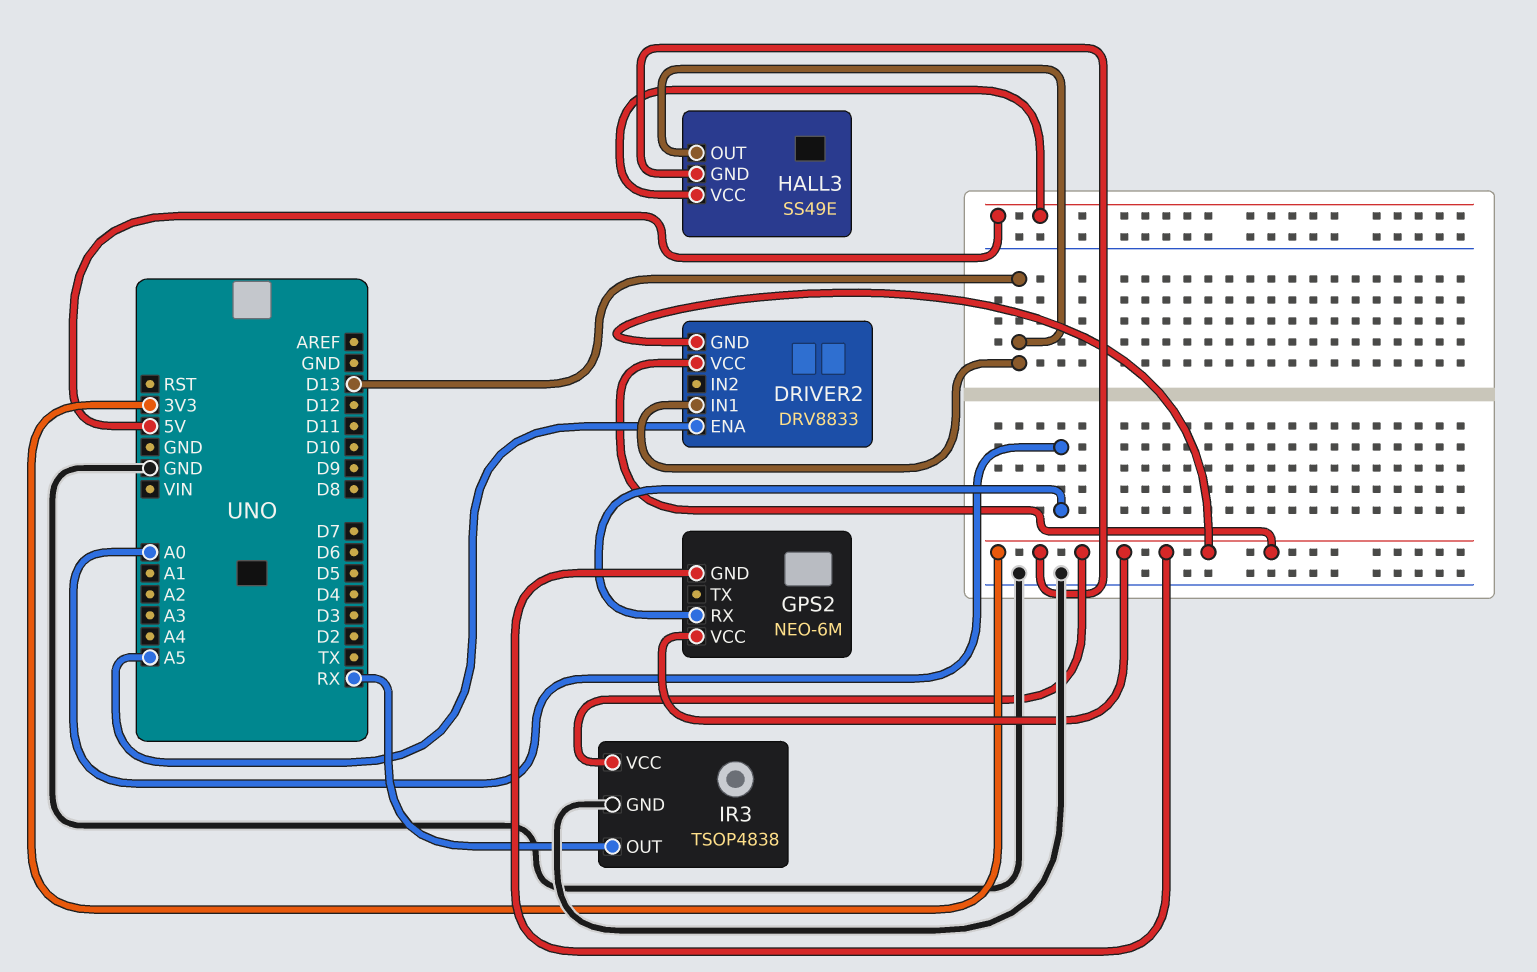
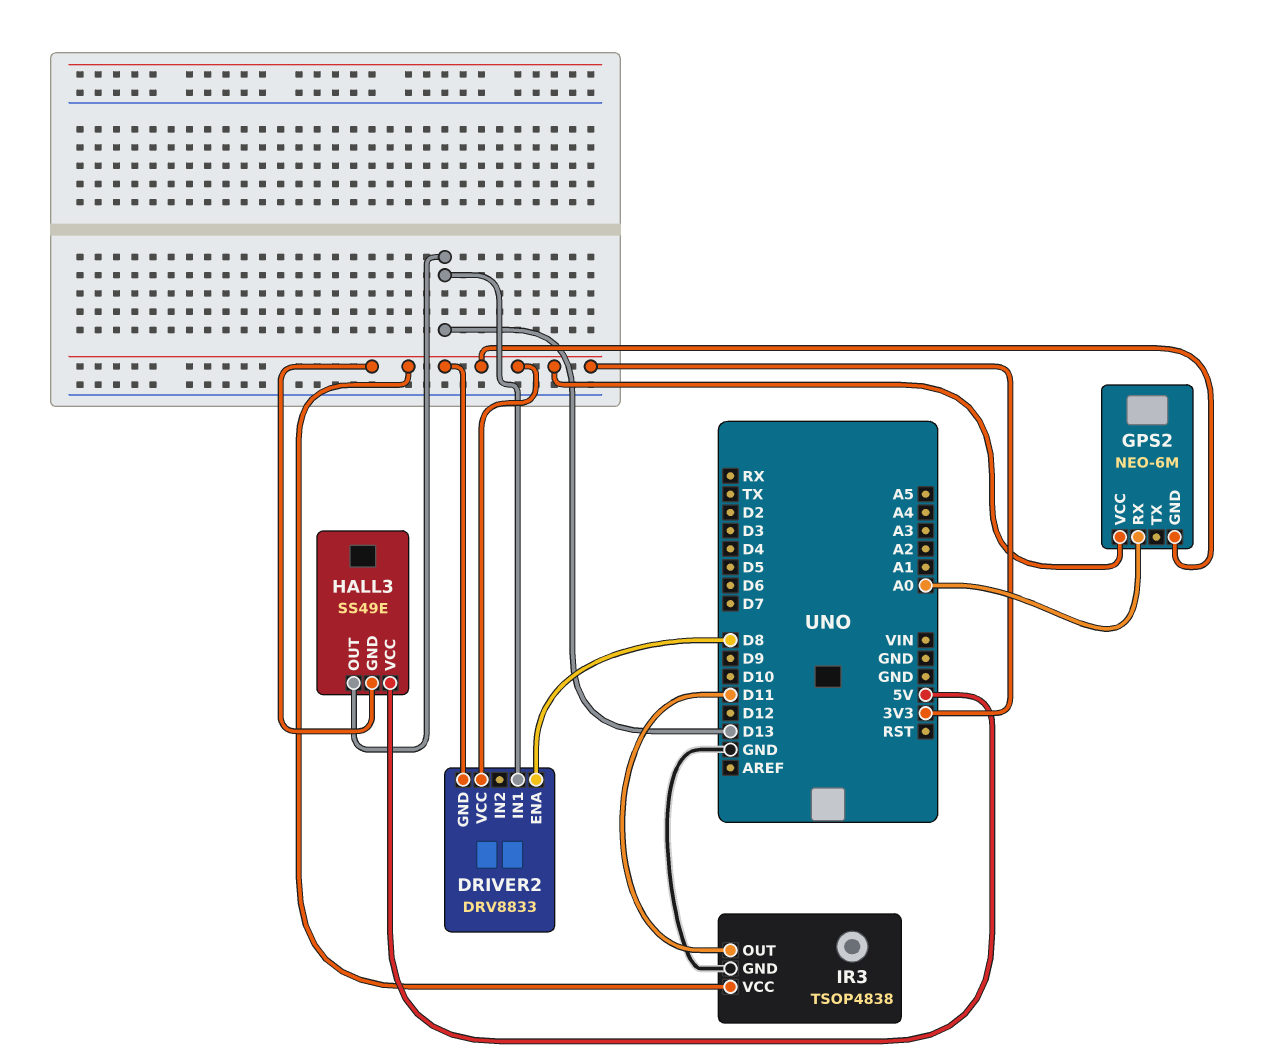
DRIVER2 pin ENA: A5 -> D8
IR3 pin OUT: RX -> D11

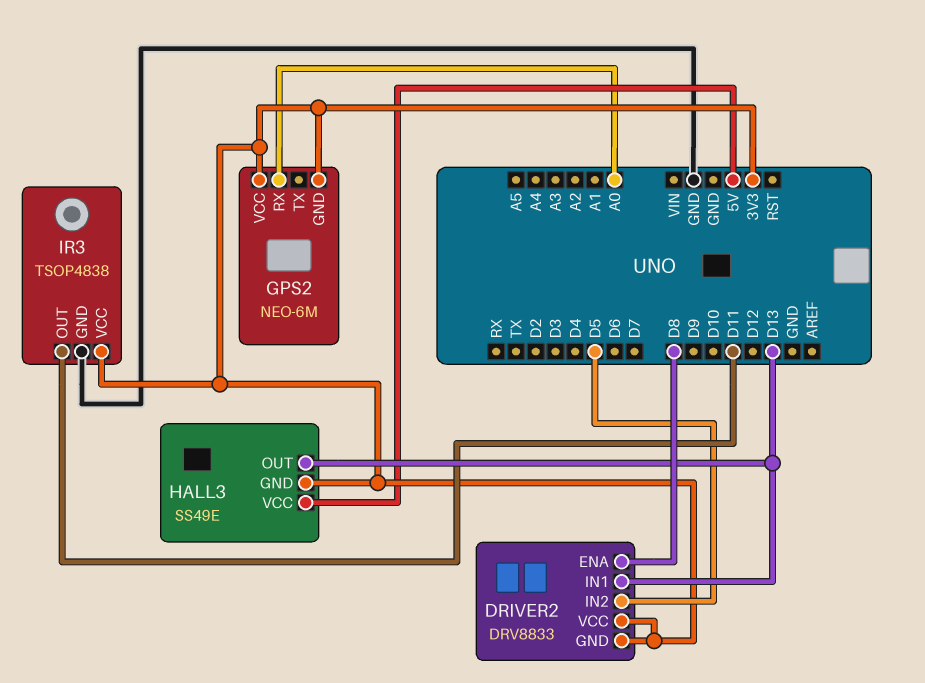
DRIVER2 pin IN2: none -> D5

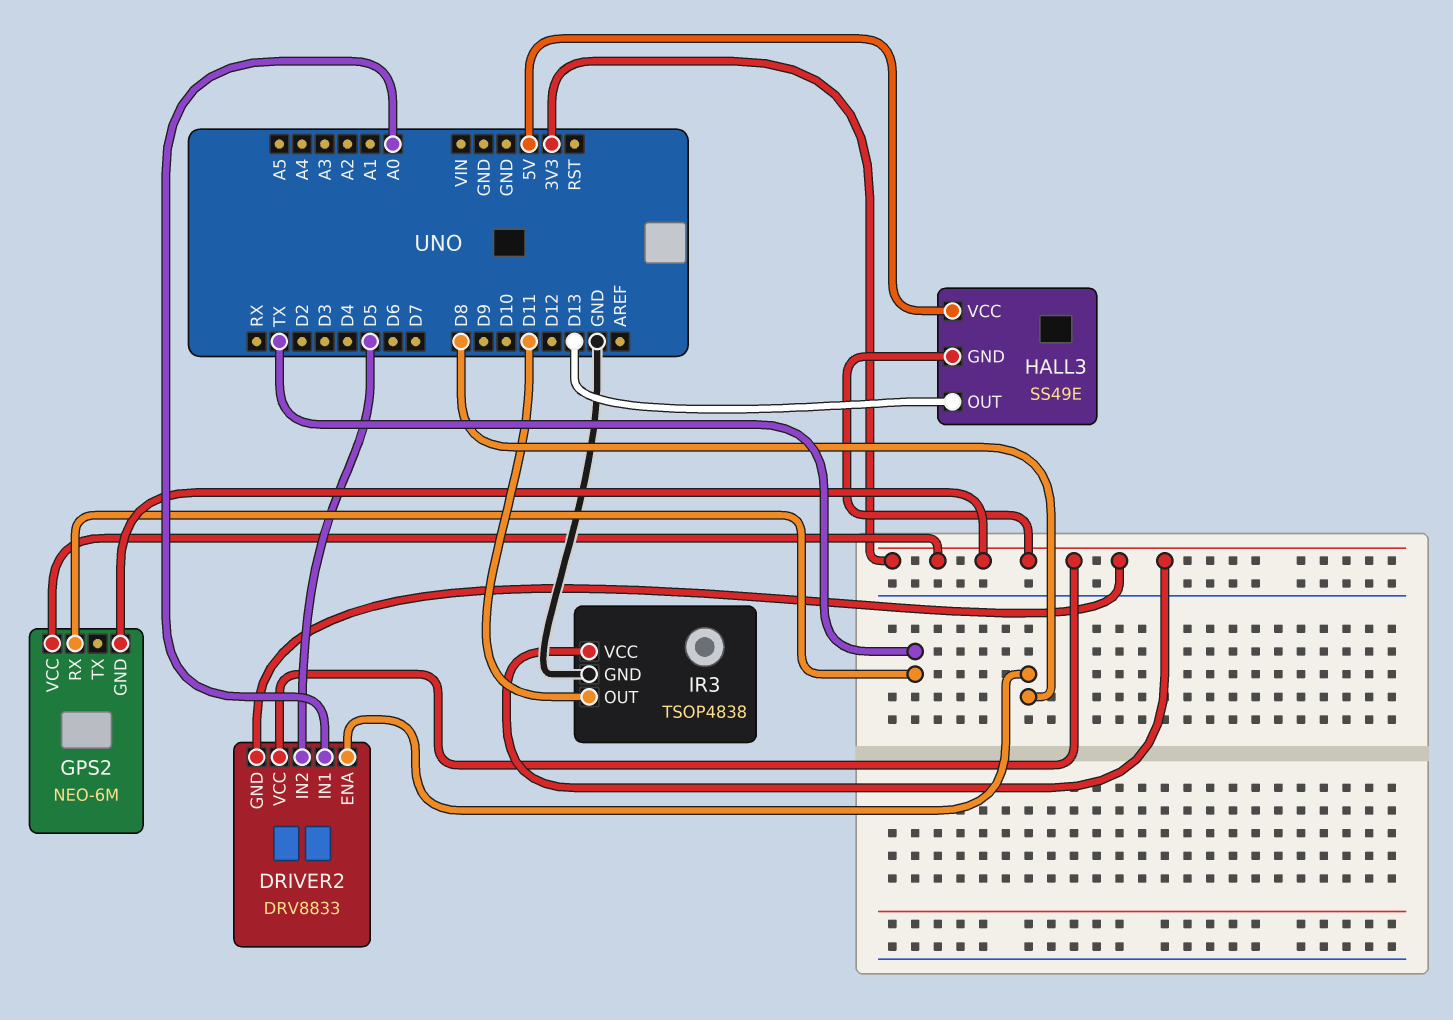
DRIVER2 pin IN1: D13 -> A0
GPS2 pin RX: A0 -> TX

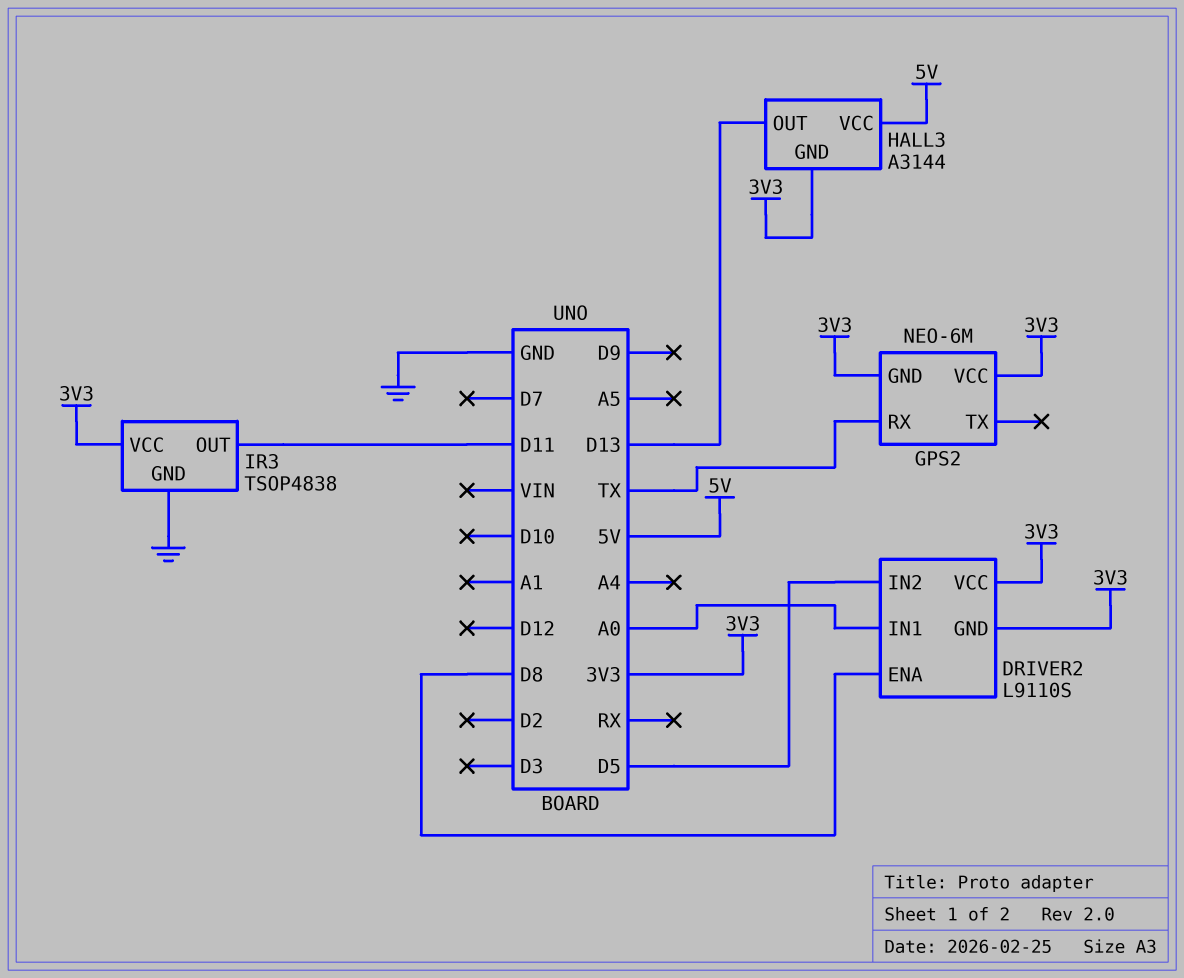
DRIVER2: DRV8833 -> L9110S
HALL3: SS49E -> A3144

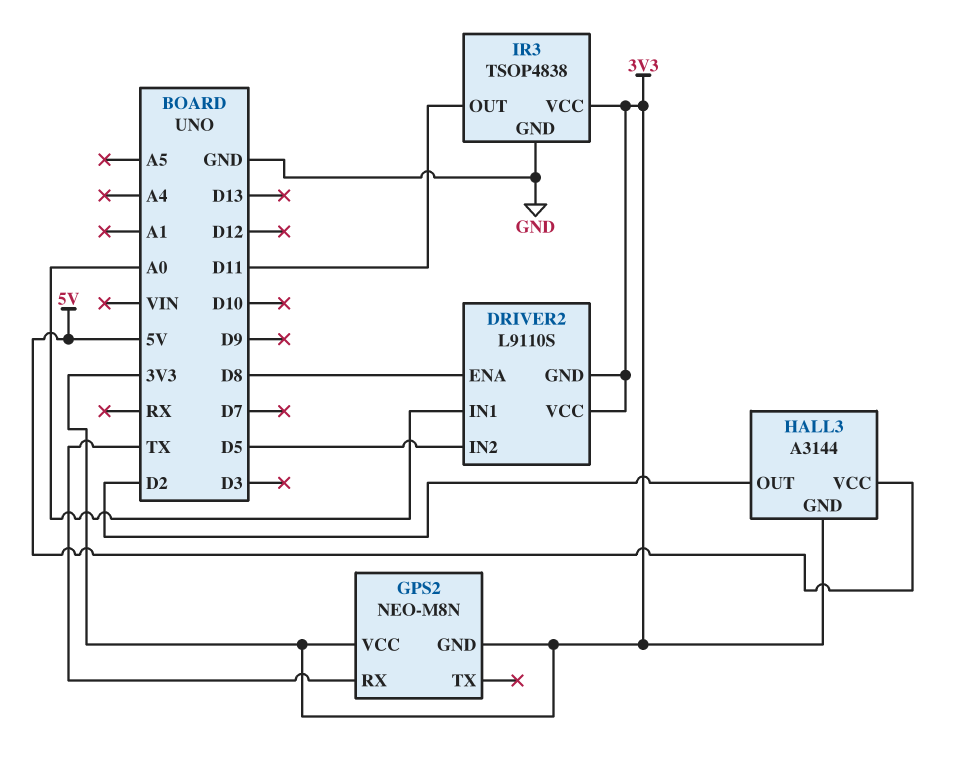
GPS2: NEO-6M -> NEO-M8N
HALL3 pin OUT: D13 -> D2

